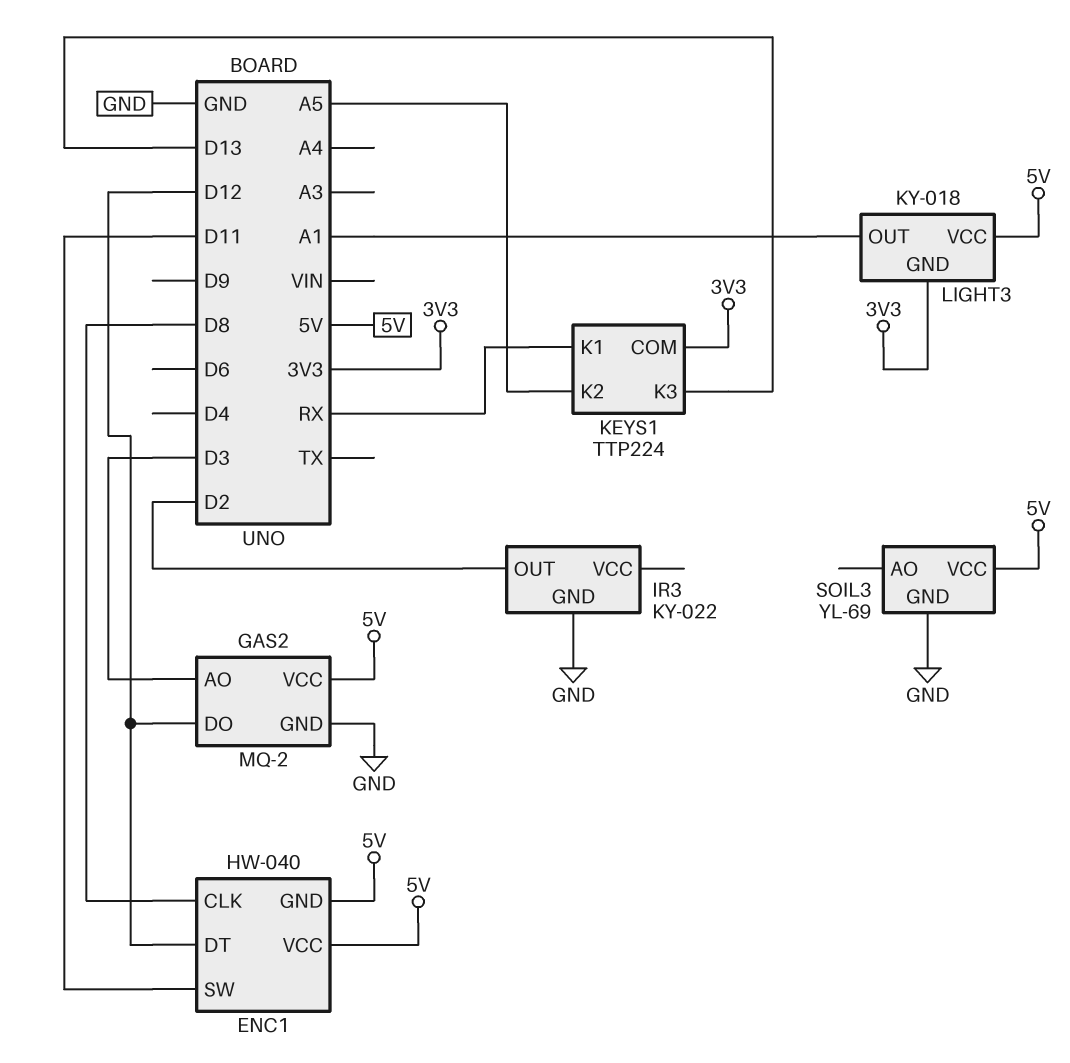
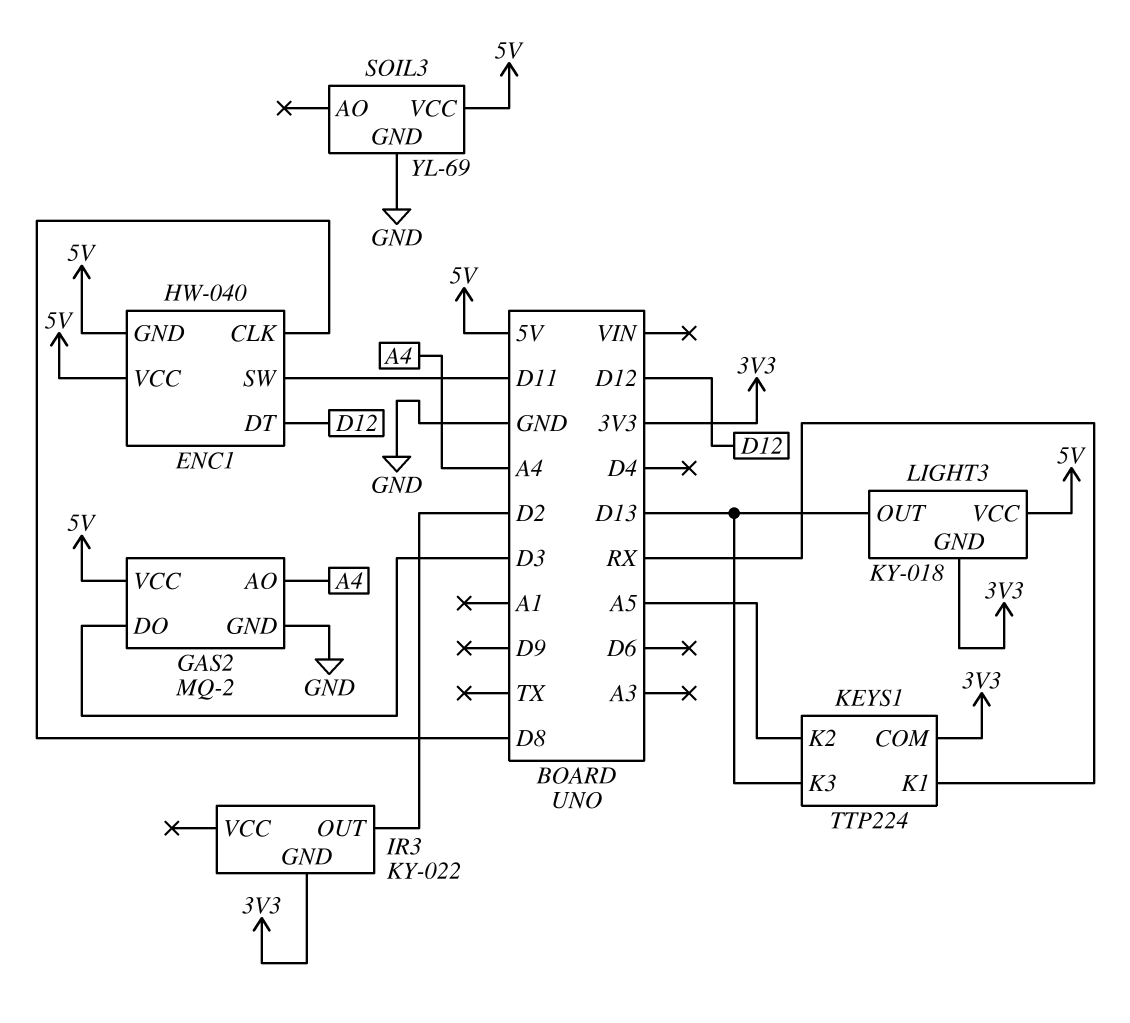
GAS2 pin AO: D3 -> A4
GAS2 pin DO: D12 -> D3
IR3 pin GND: GND -> 3V3
LIGHT3 pin OUT: A1 -> D13

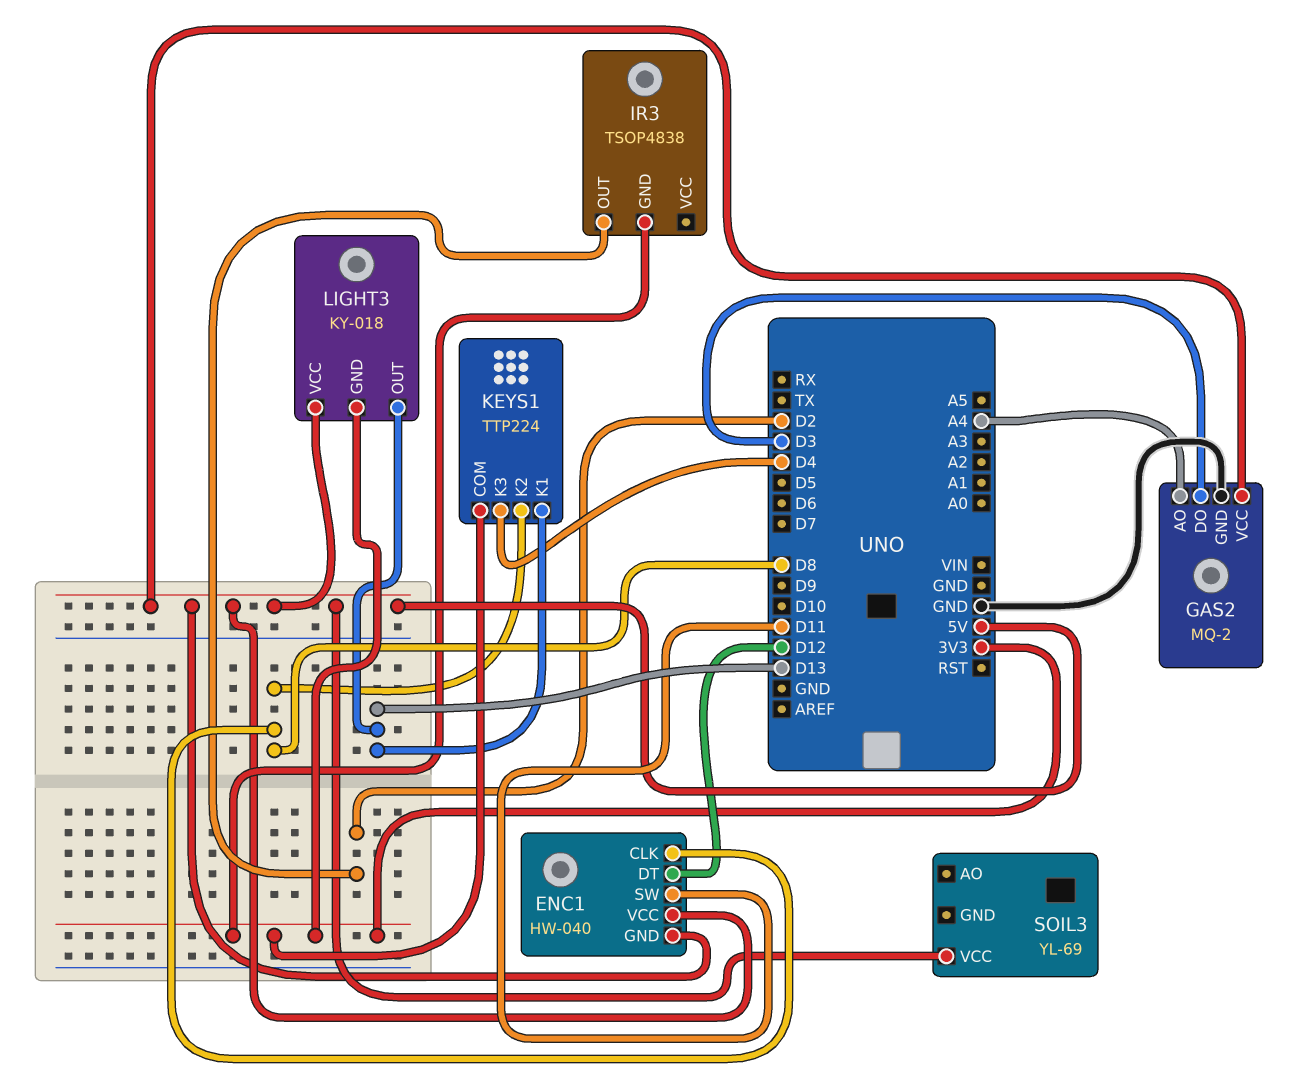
IR3: KY-022 -> TSOP4838
KEYS1 pin K1: RX -> D13
KEYS1 pin K2: A5 -> D8
KEYS1 pin K3: D13 -> D4
SOIL3 pin GND: GND -> none

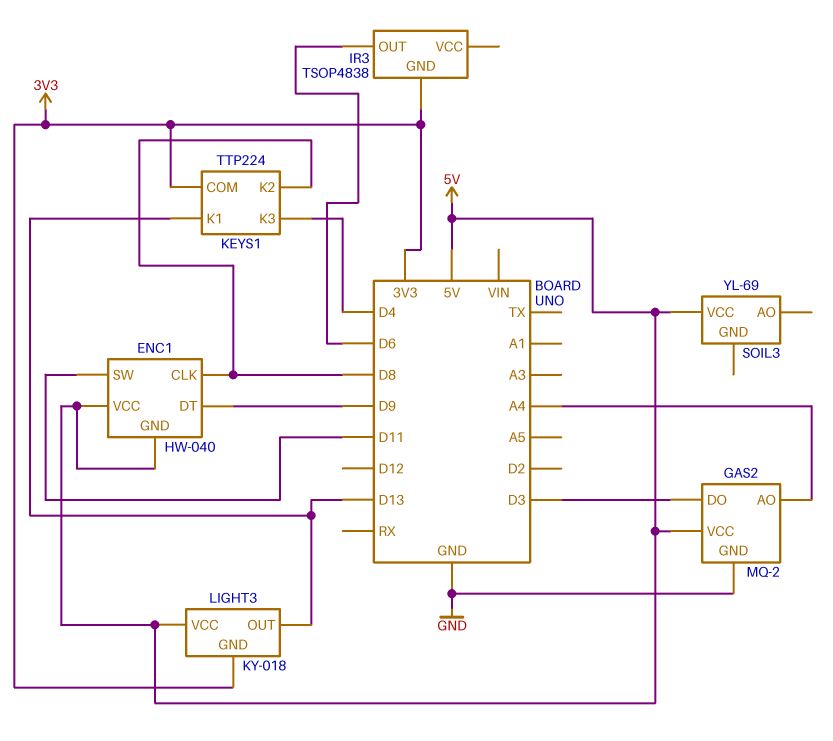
ENC1 pin DT: D12 -> D9
IR3 pin OUT: D2 -> D6

